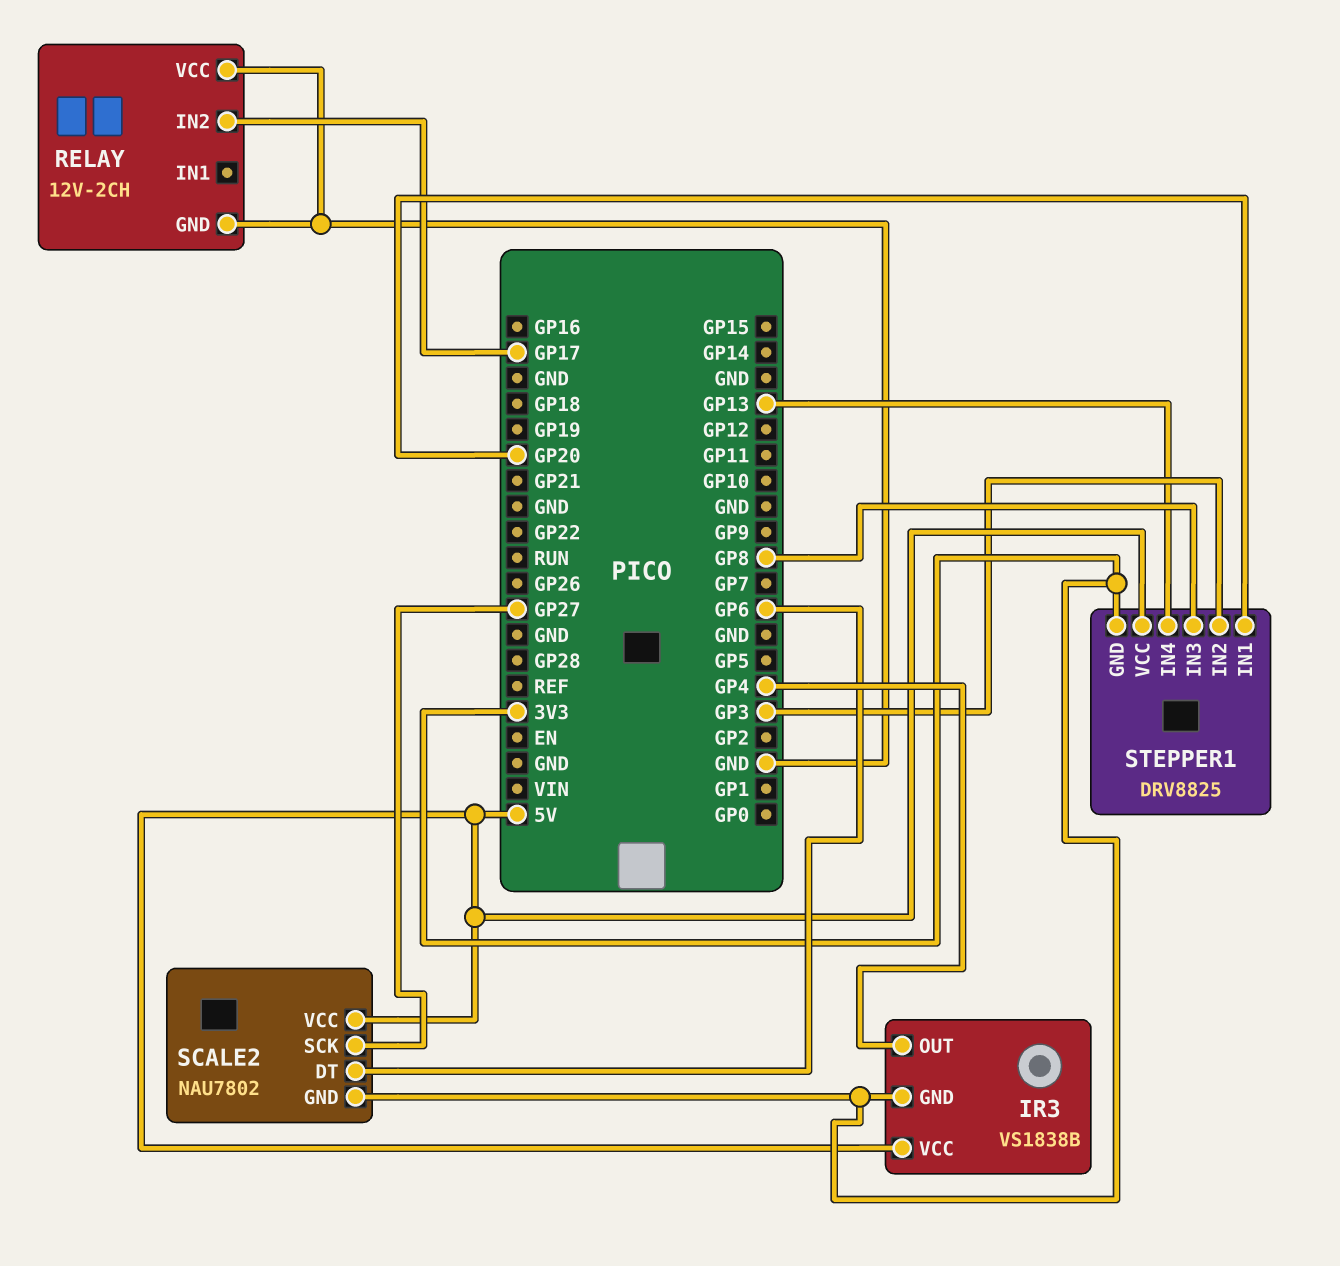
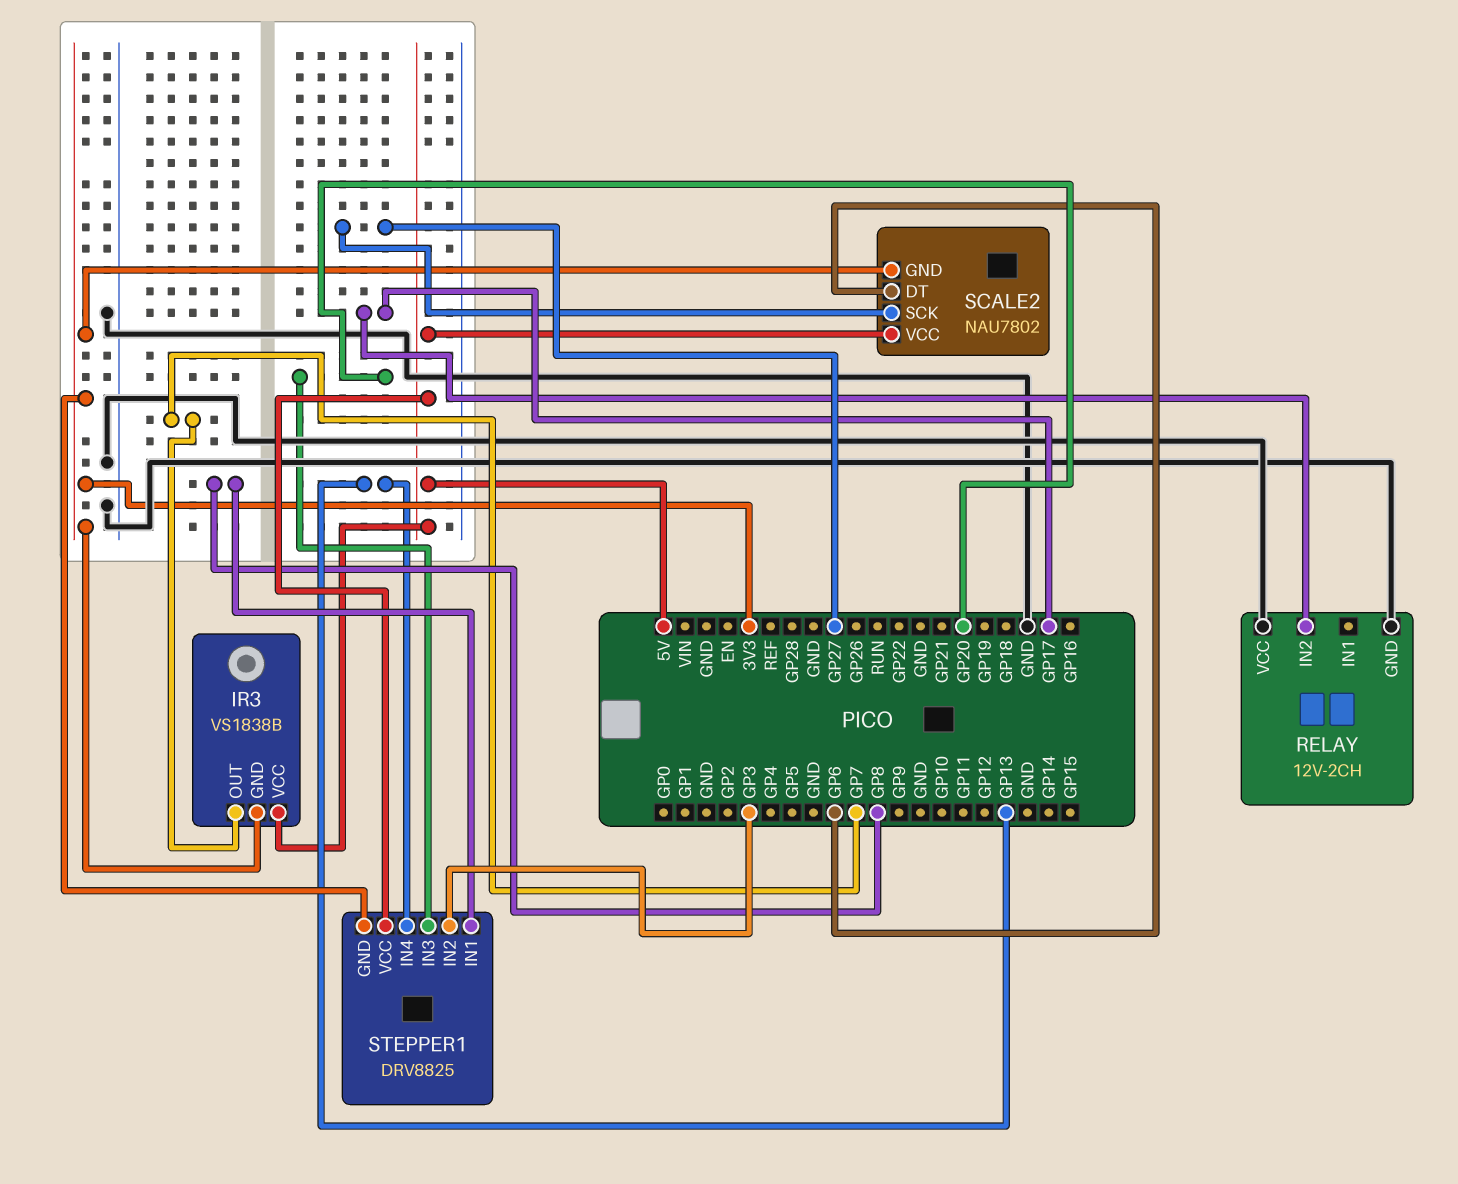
IR3 pin OUT: GP4 -> GP7
STEPPER1 pin IN1: GP20 -> GP8
STEPPER1 pin IN3: GP8 -> GP20

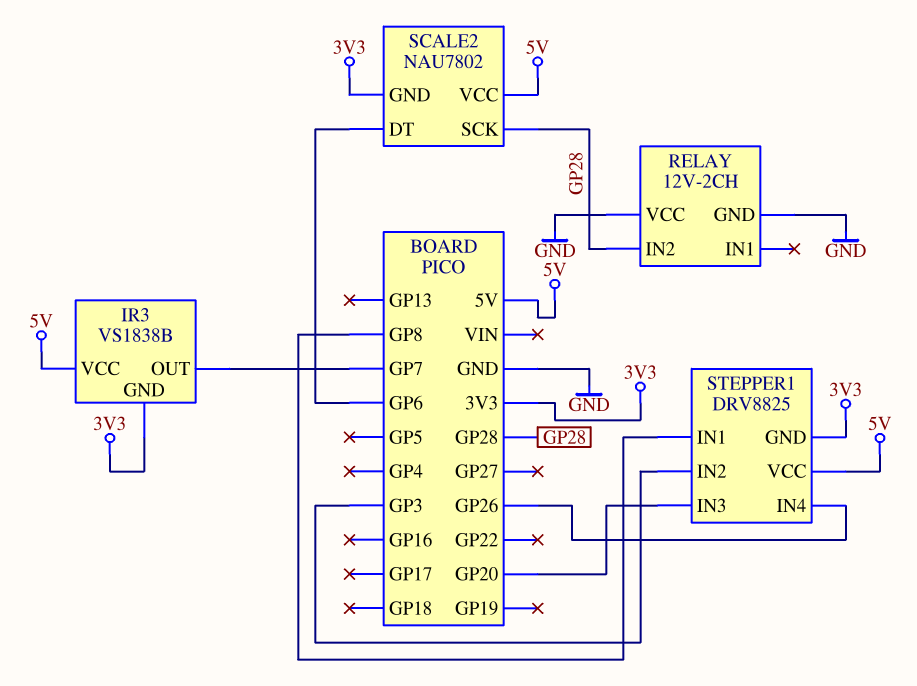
RELAY pin IN2: GP17 -> GP28
SCALE2 pin SCK: GP27 -> GP28
STEPPER1 pin IN4: GP13 -> GP26

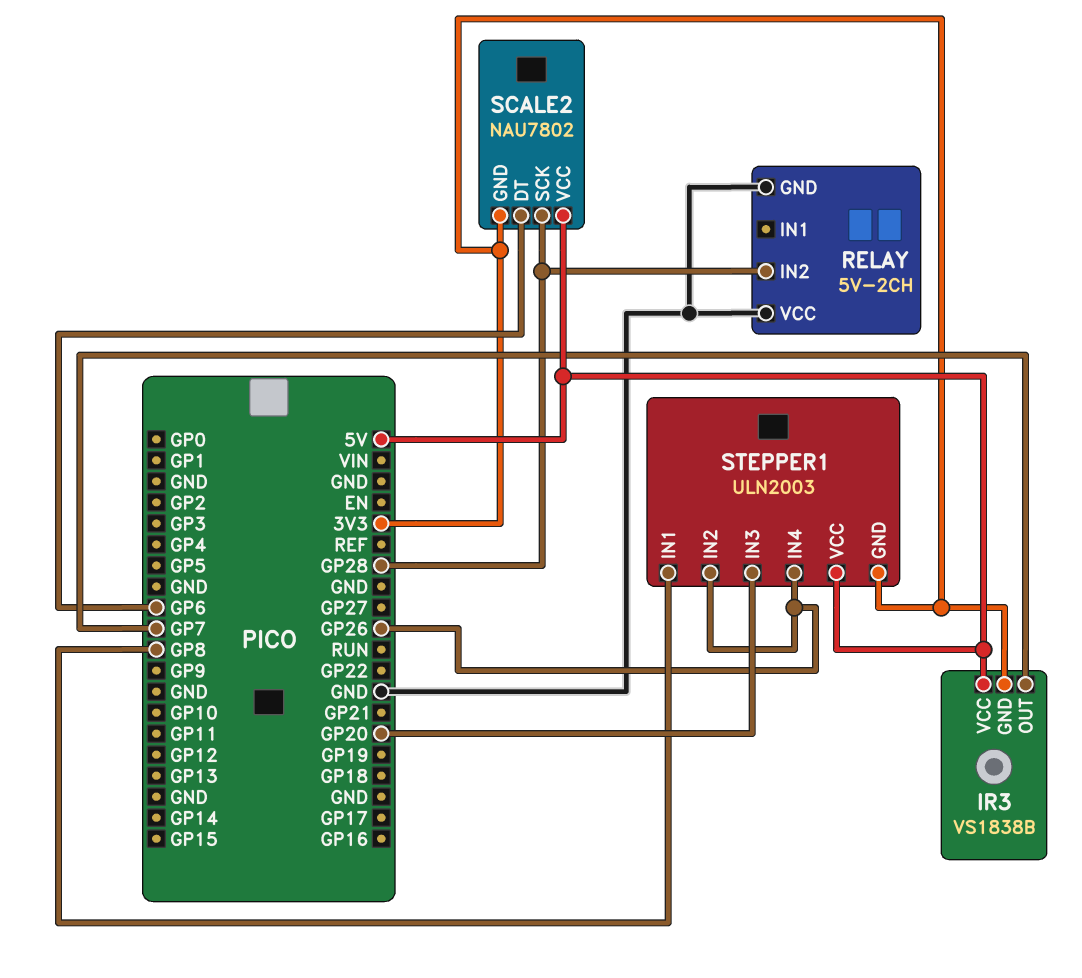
RELAY: 12V-2CH -> 5V-2CH
STEPPER1: DRV8825 -> ULN2003
STEPPER1 pin IN2: GP3 -> GP26

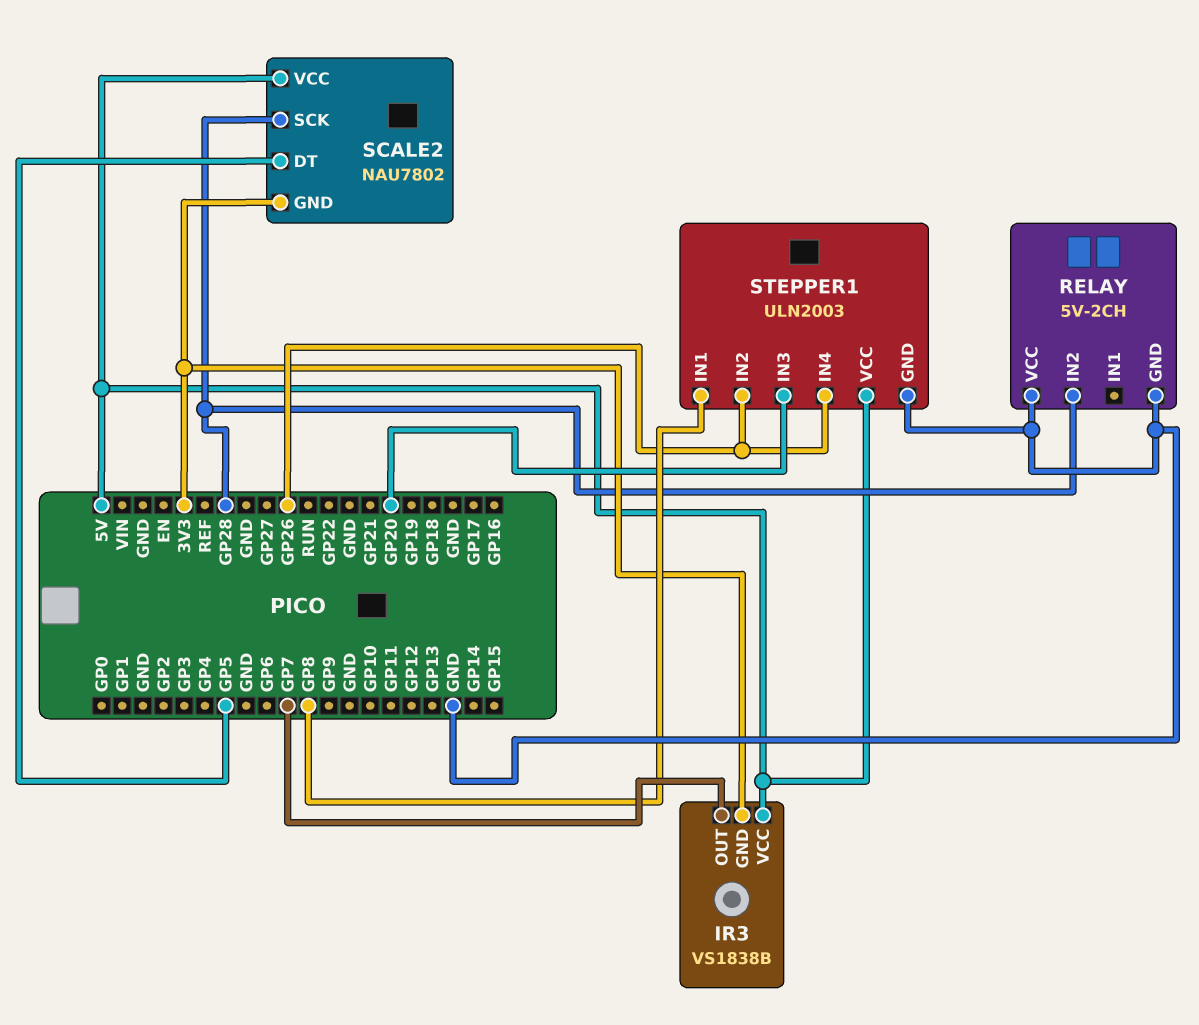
SCALE2 pin DT: GP6 -> GP5
STEPPER1 pin GND: 3V3 -> GND

